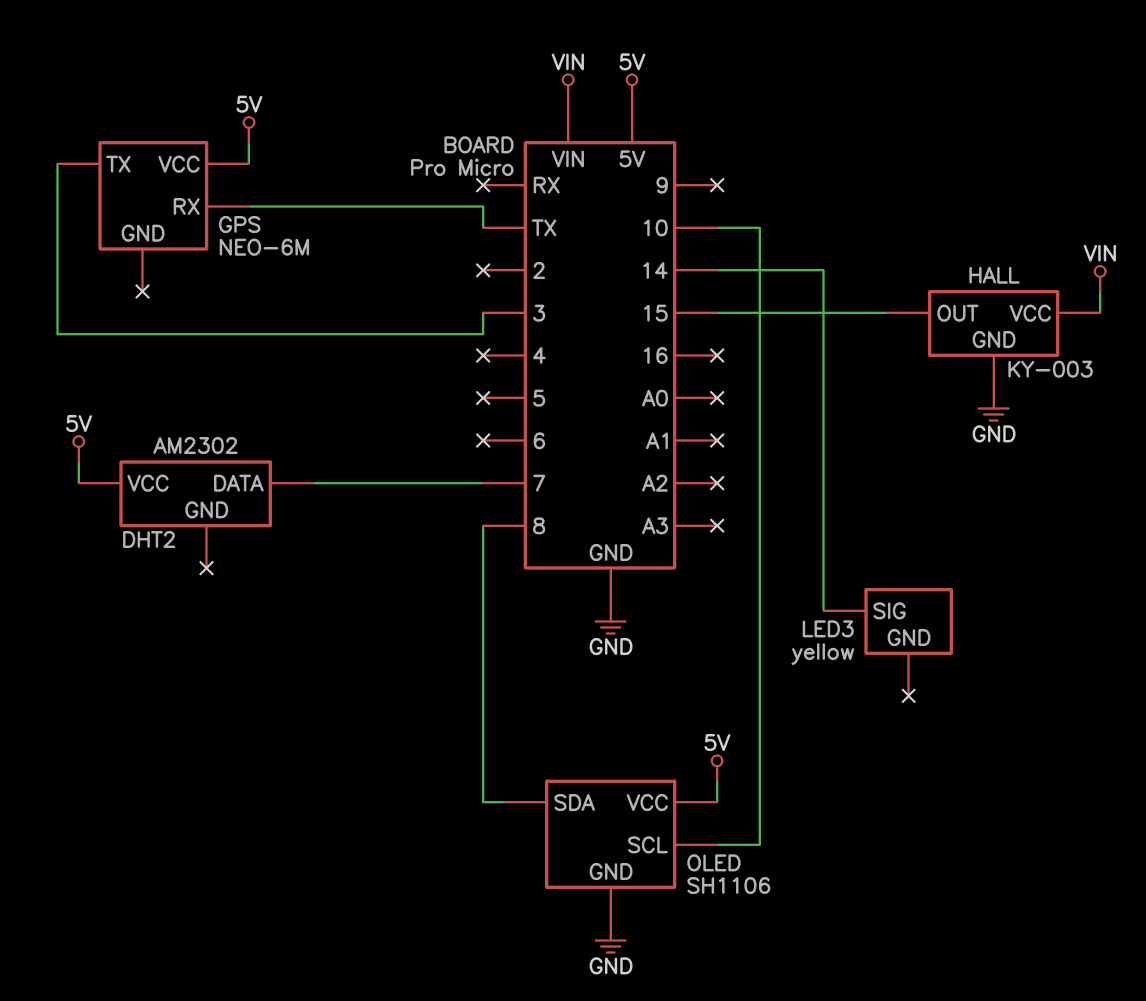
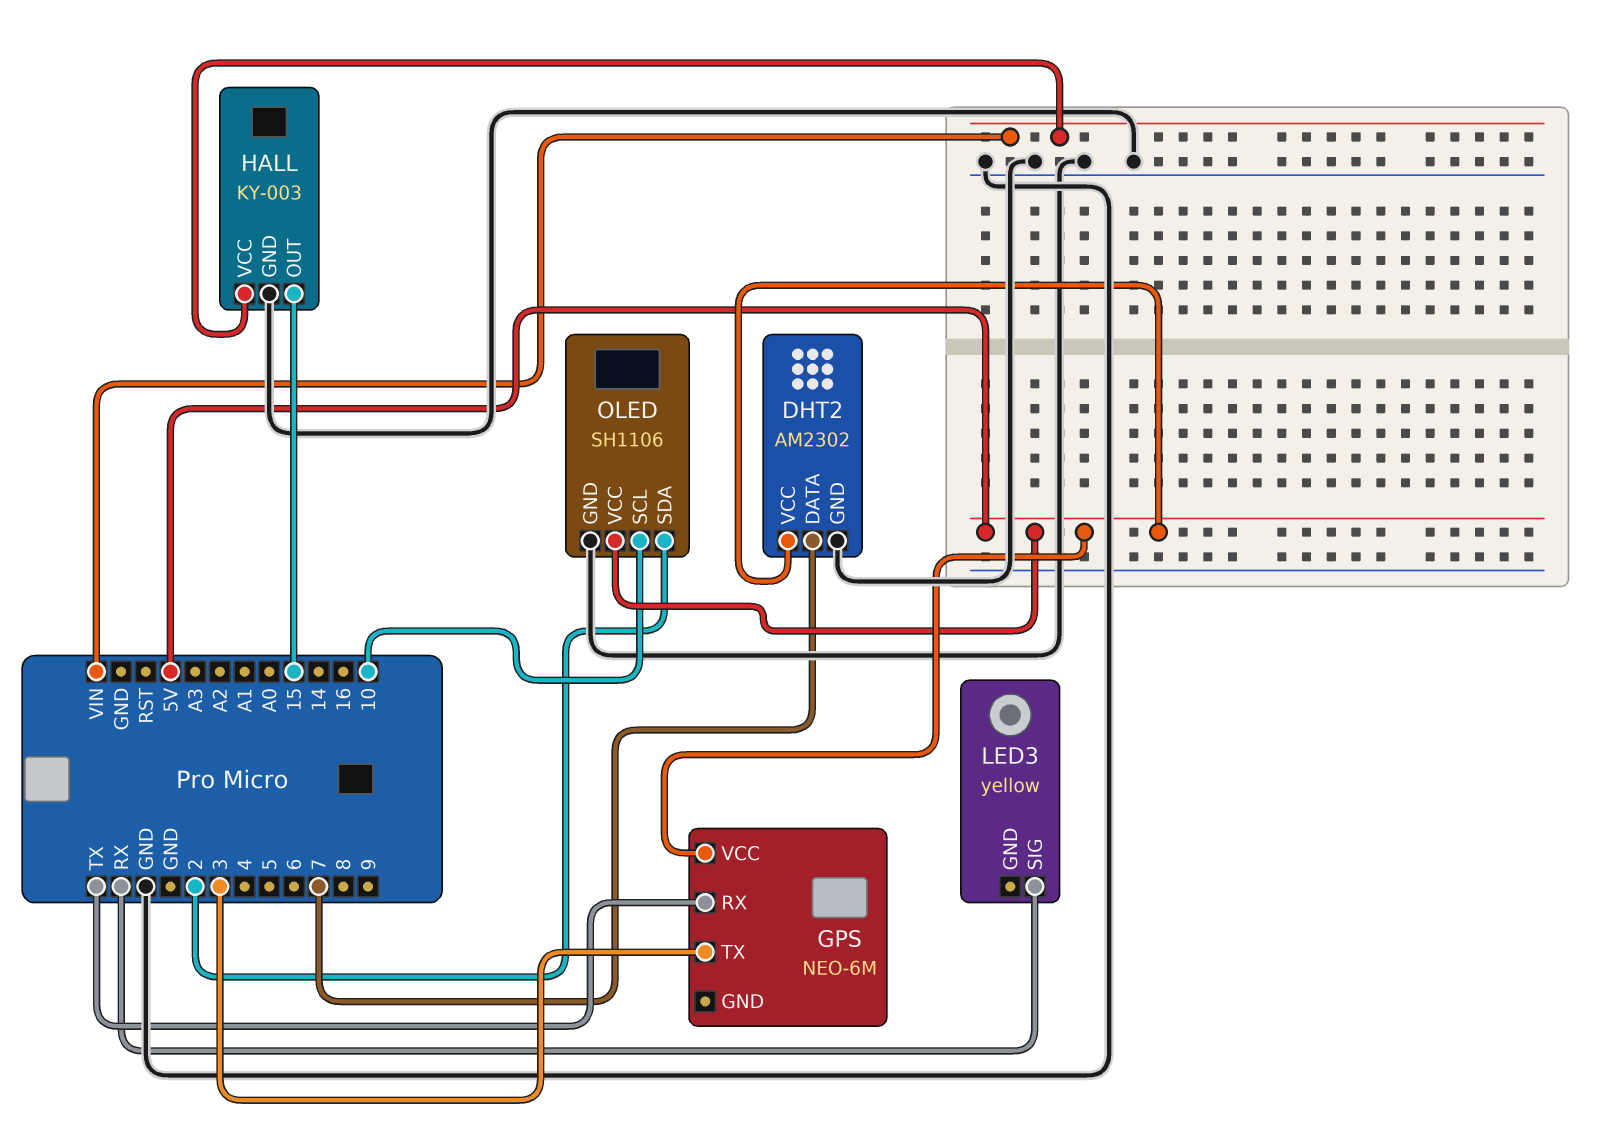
DHT2 pin GND: none -> GND
LED3 pin SIG: 14 -> RX
OLED pin SDA: 8 -> 2

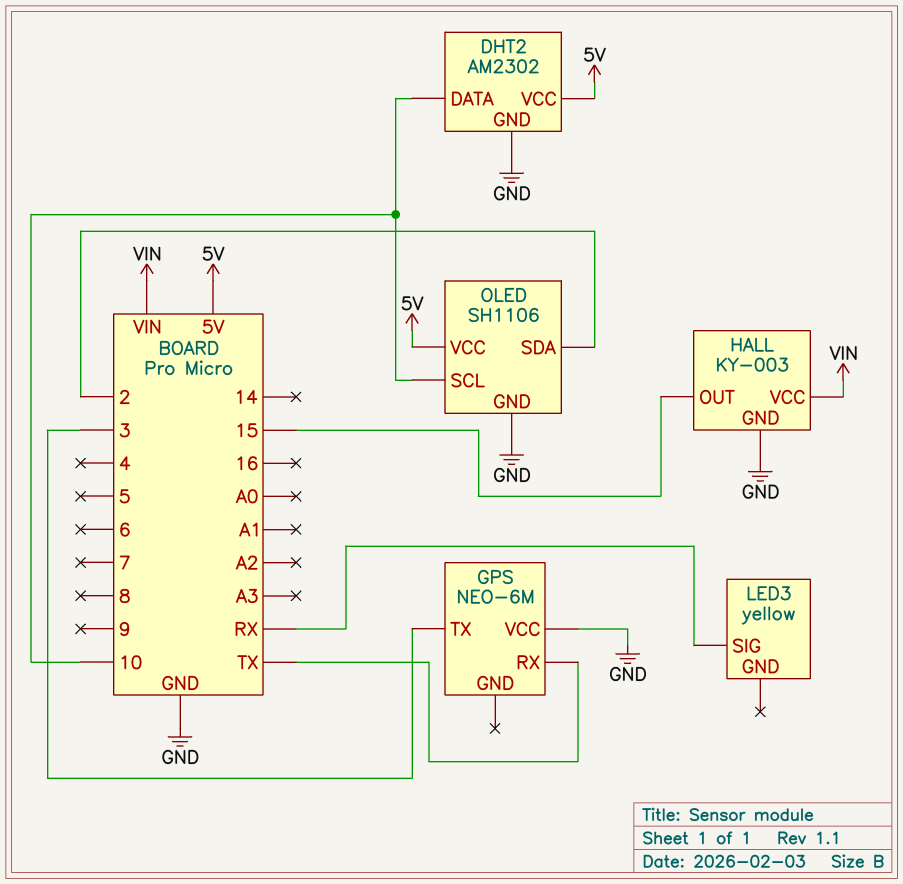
DHT2 pin DATA: 7 -> 10
GPS pin VCC: 5V -> GND

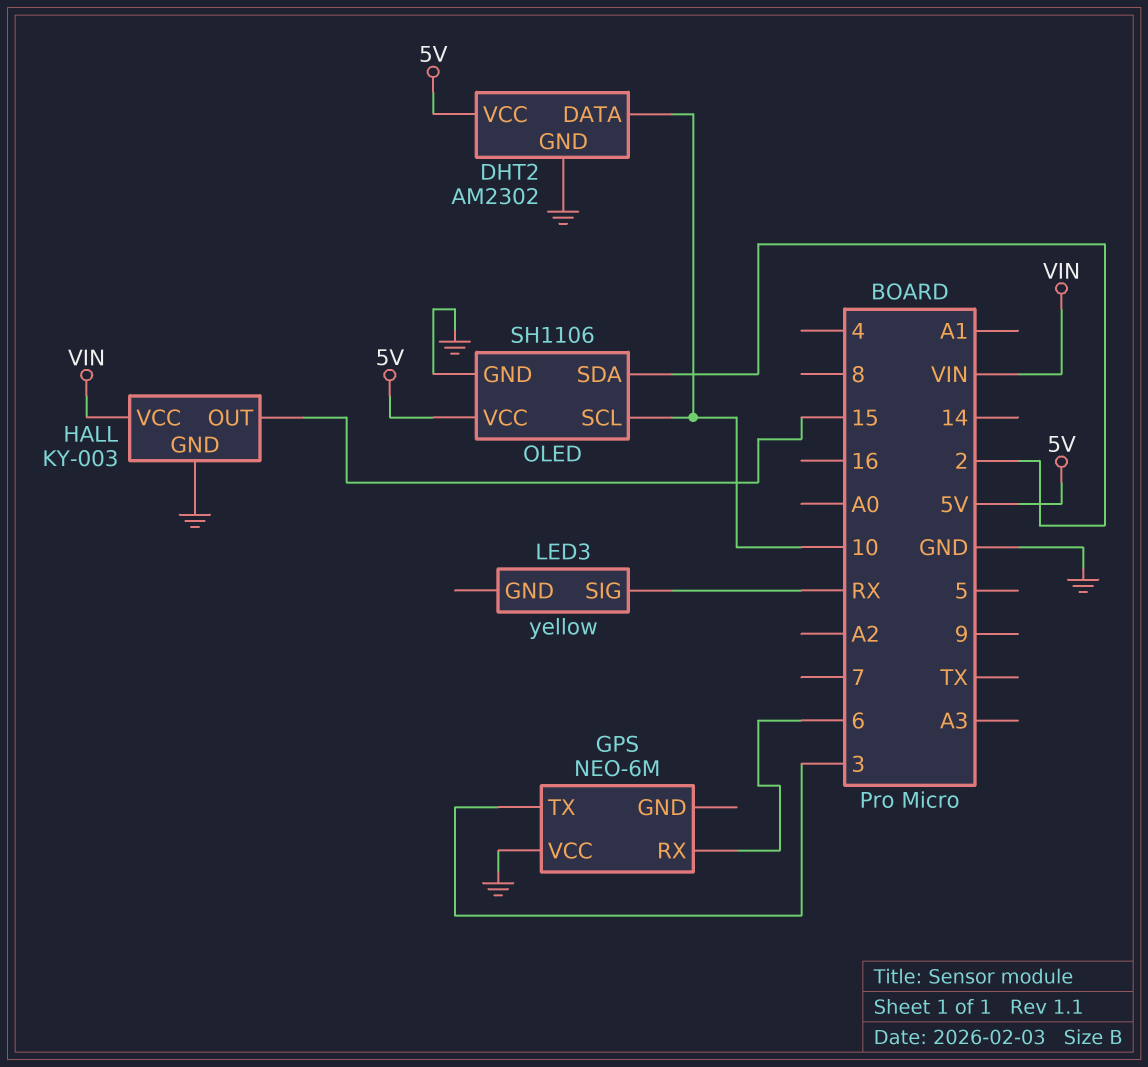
GPS pin RX: TX -> 6

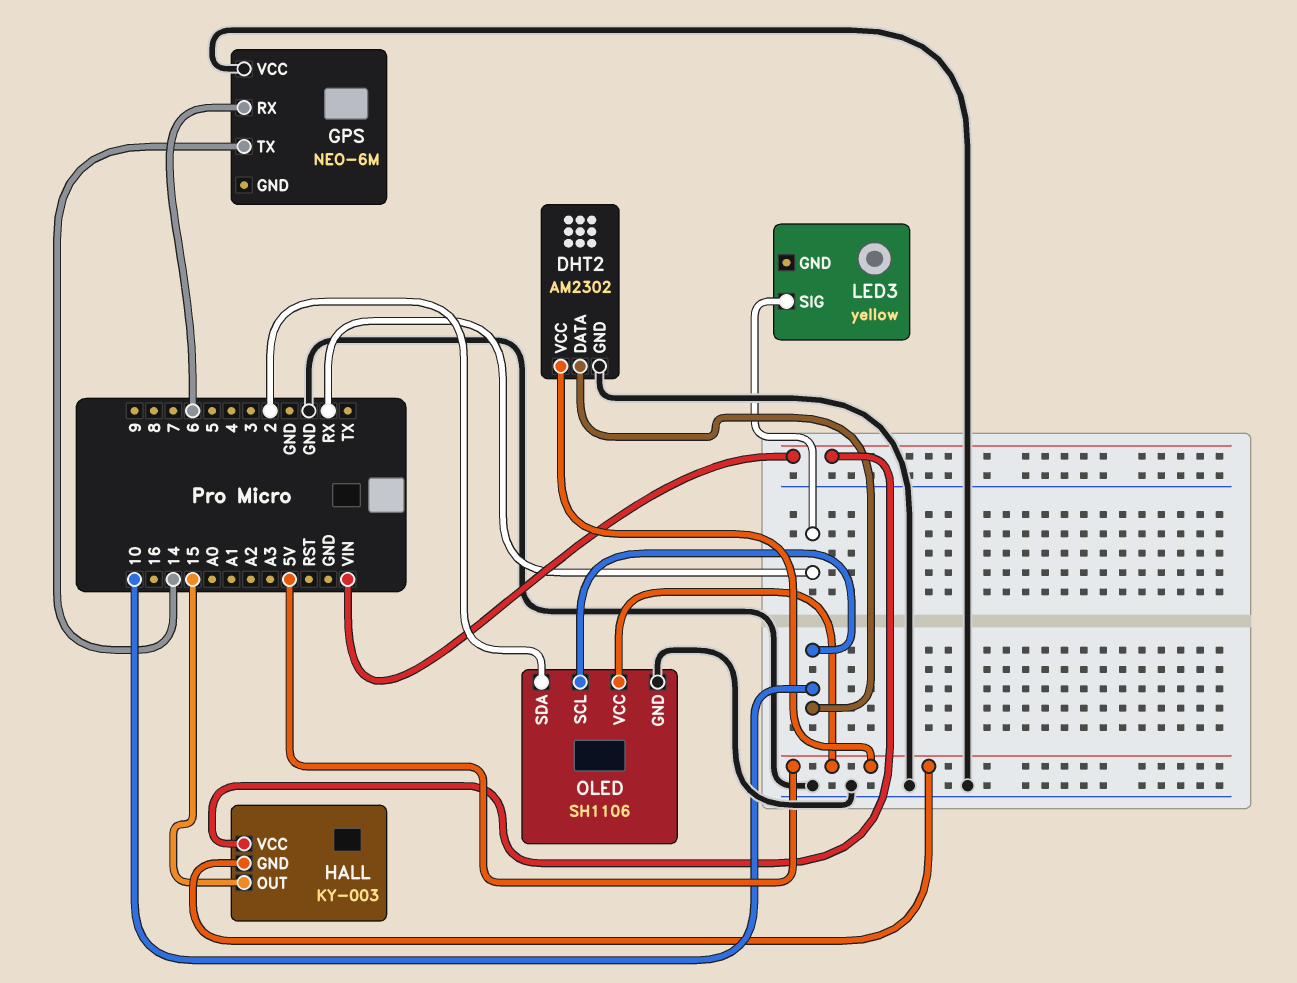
GPS pin TX: 3 -> 14
HALL pin GND: GND -> 5V

